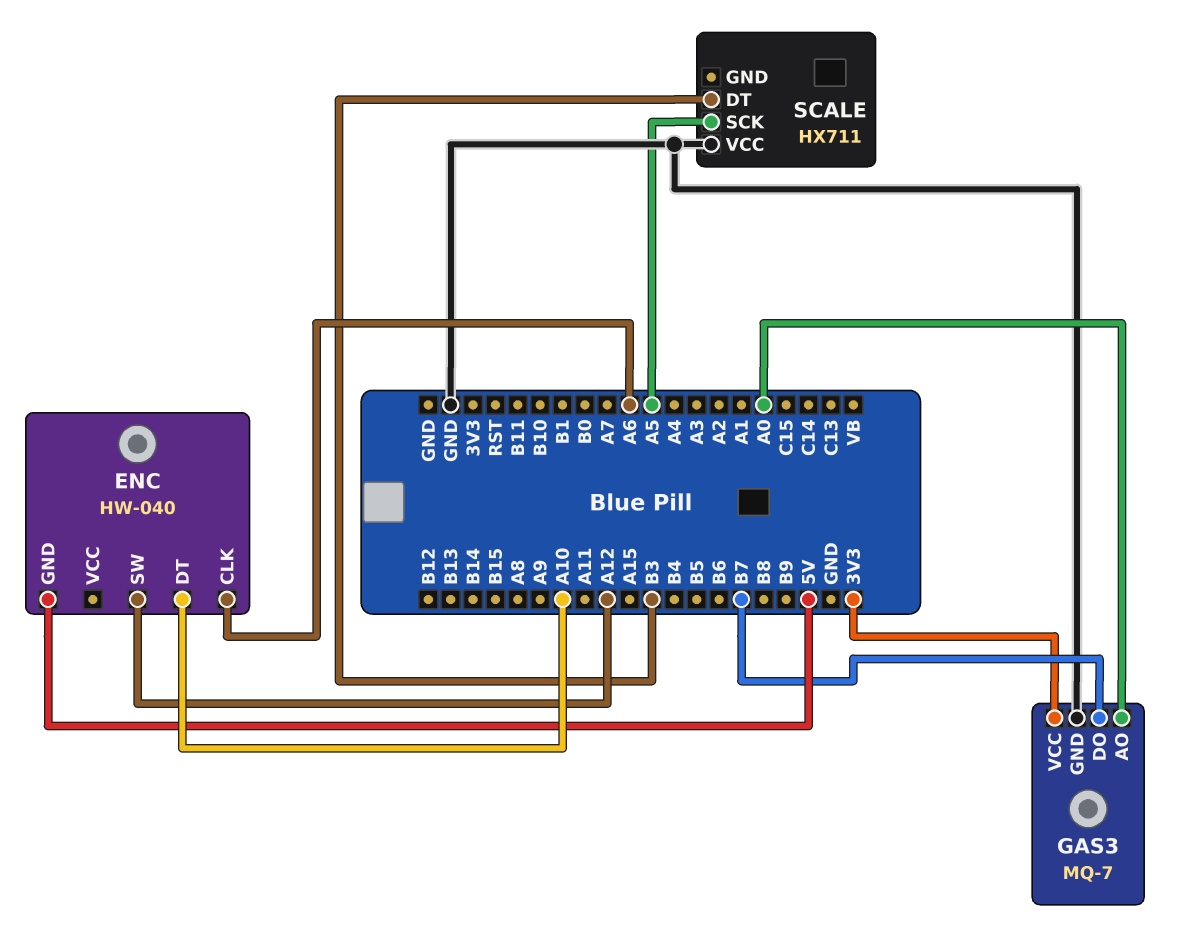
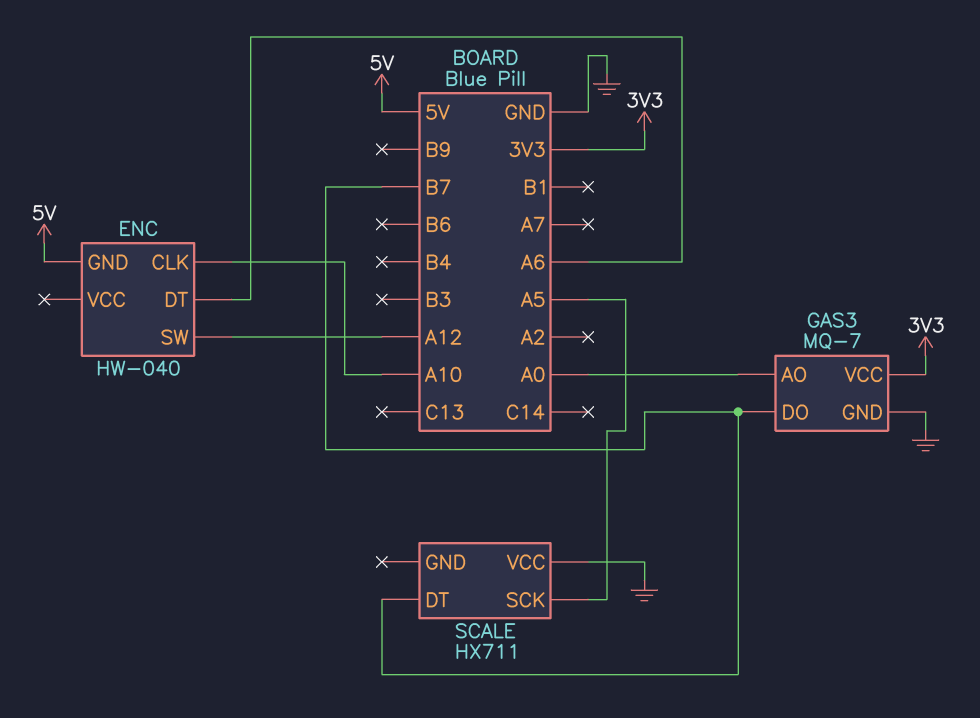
ENC pin CLK: A6 -> A10
ENC pin DT: A10 -> A6
SCALE pin DT: B3 -> B7

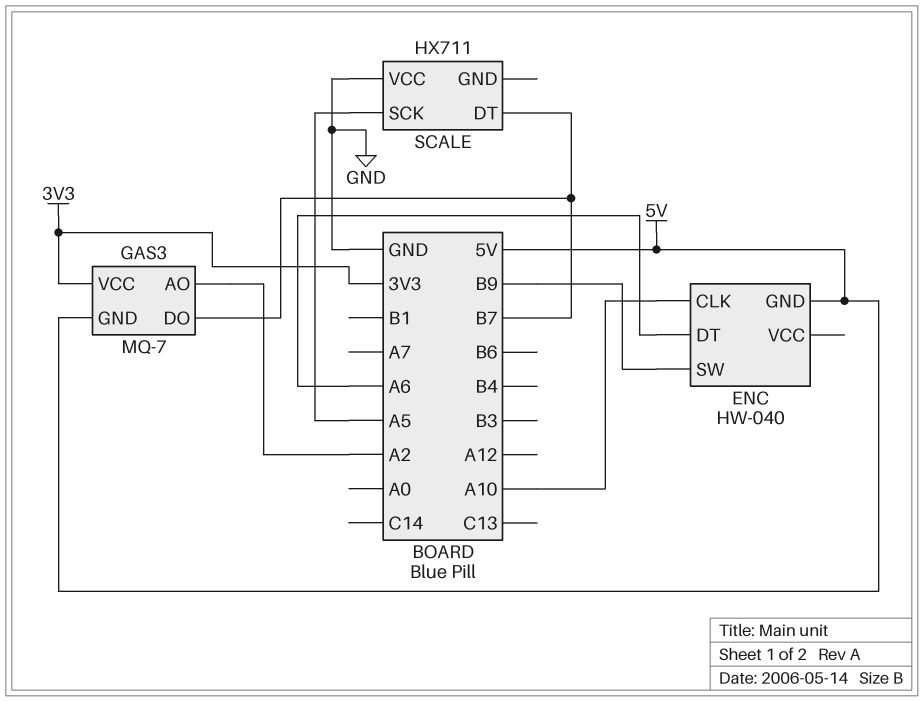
ENC pin SW: A12 -> B9
GAS3 pin AO: A0 -> A2
GAS3 pin GND: GND -> 5V

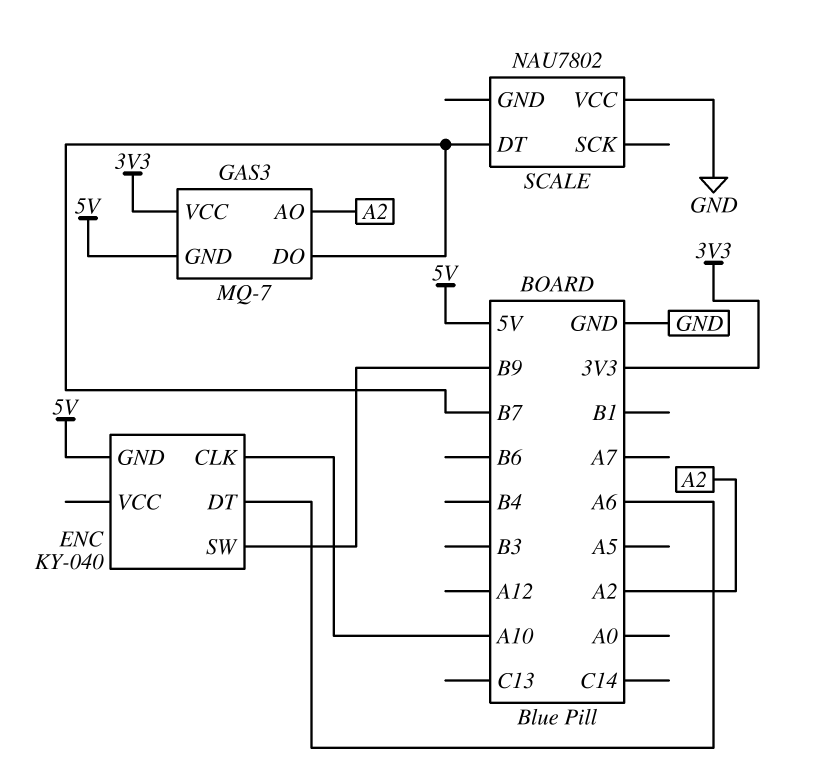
ENC: HW-040 -> KY-040
SCALE: HX711 -> NAU7802
SCALE pin SCK: A5 -> none

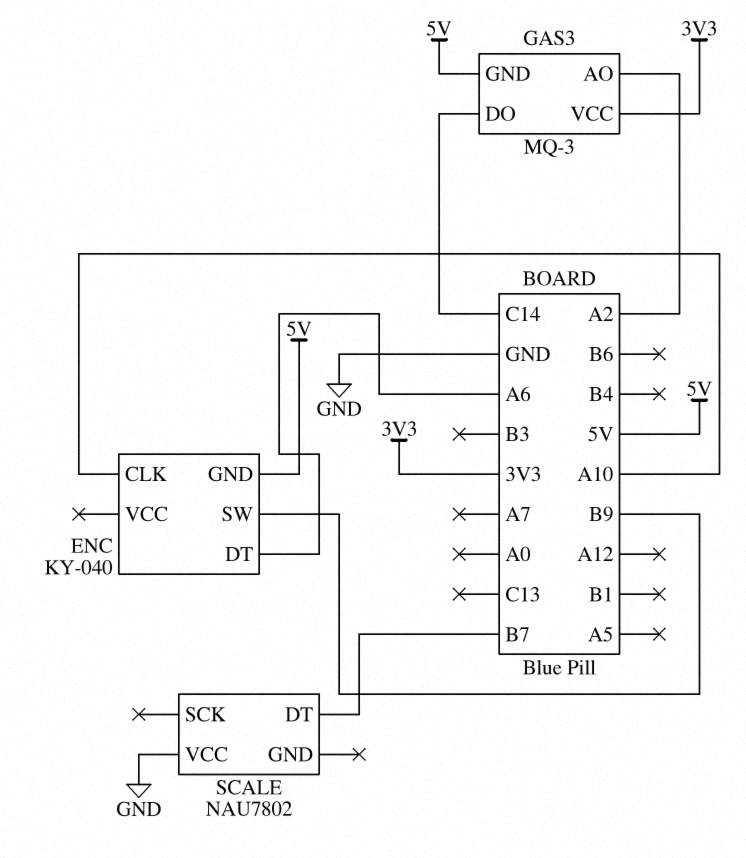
GAS3: MQ-7 -> MQ-3
GAS3 pin DO: B7 -> C14

